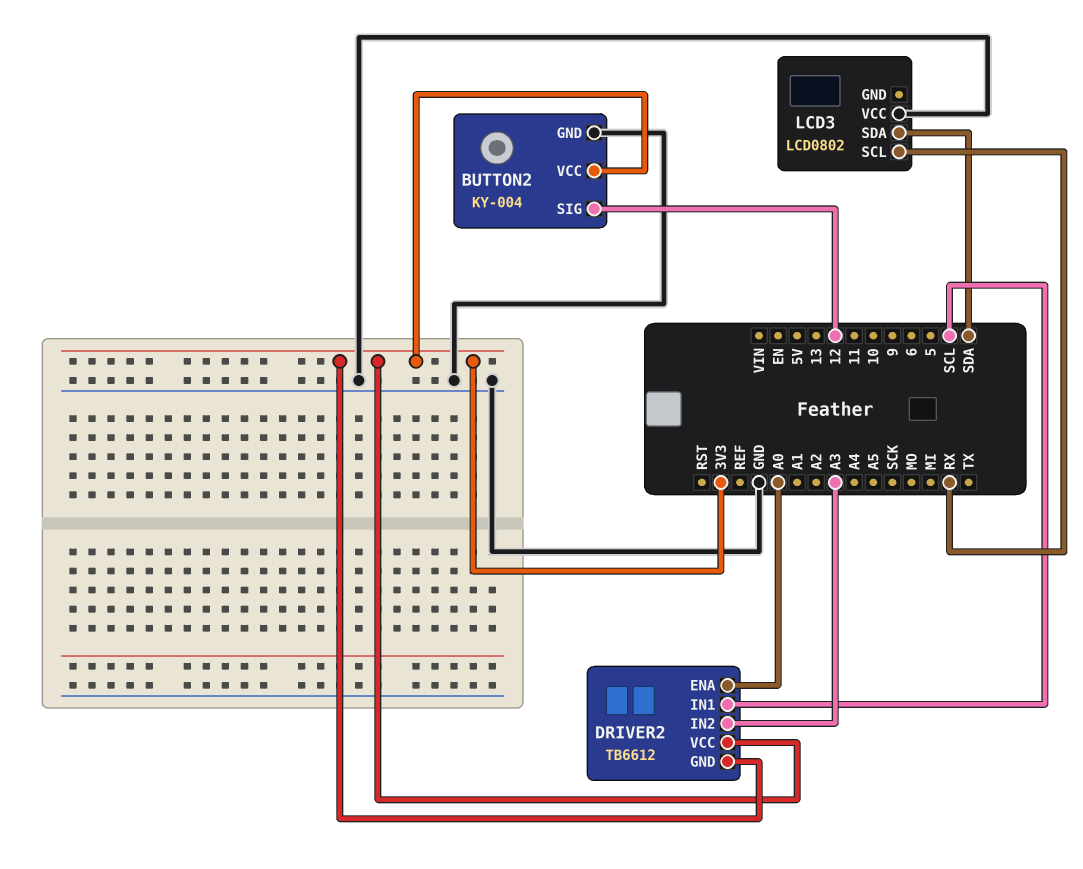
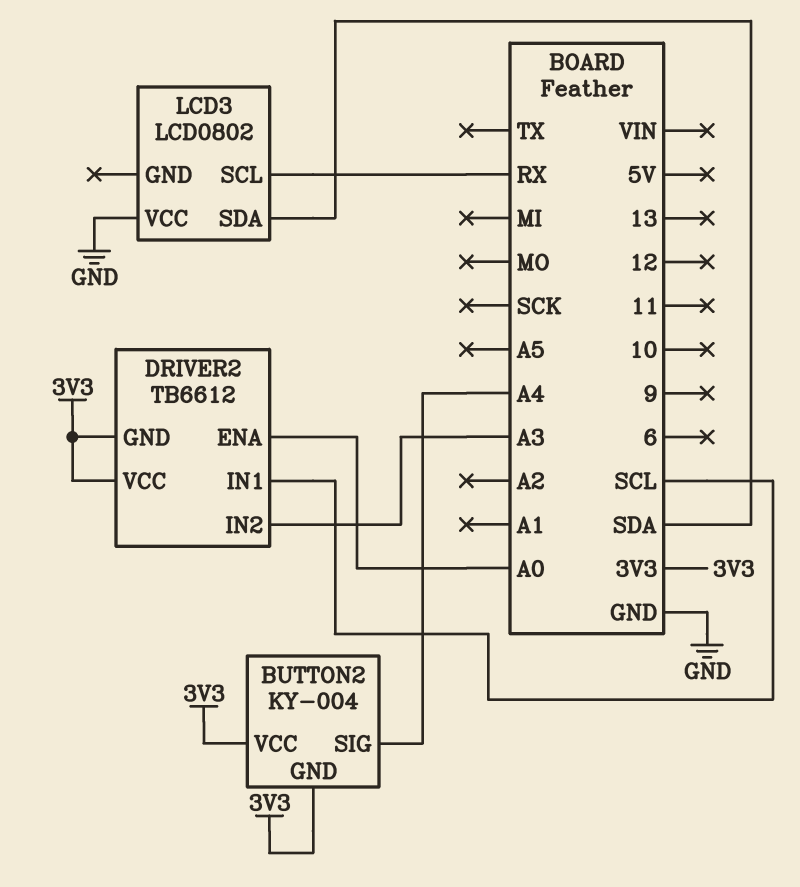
BUTTON2 pin GND: GND -> 3V3
BUTTON2 pin SIG: 12 -> A4

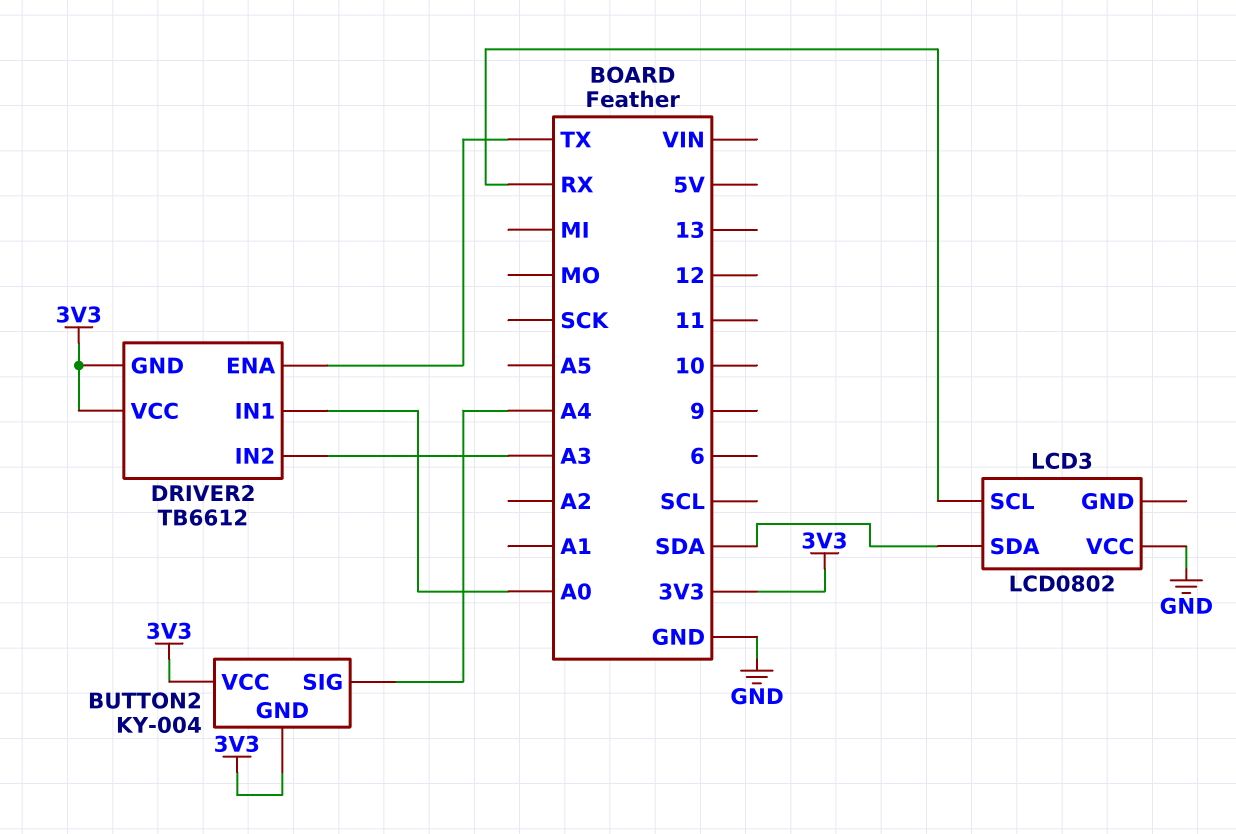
DRIVER2 pin ENA: A0 -> TX
DRIVER2 pin IN1: SCL -> A0

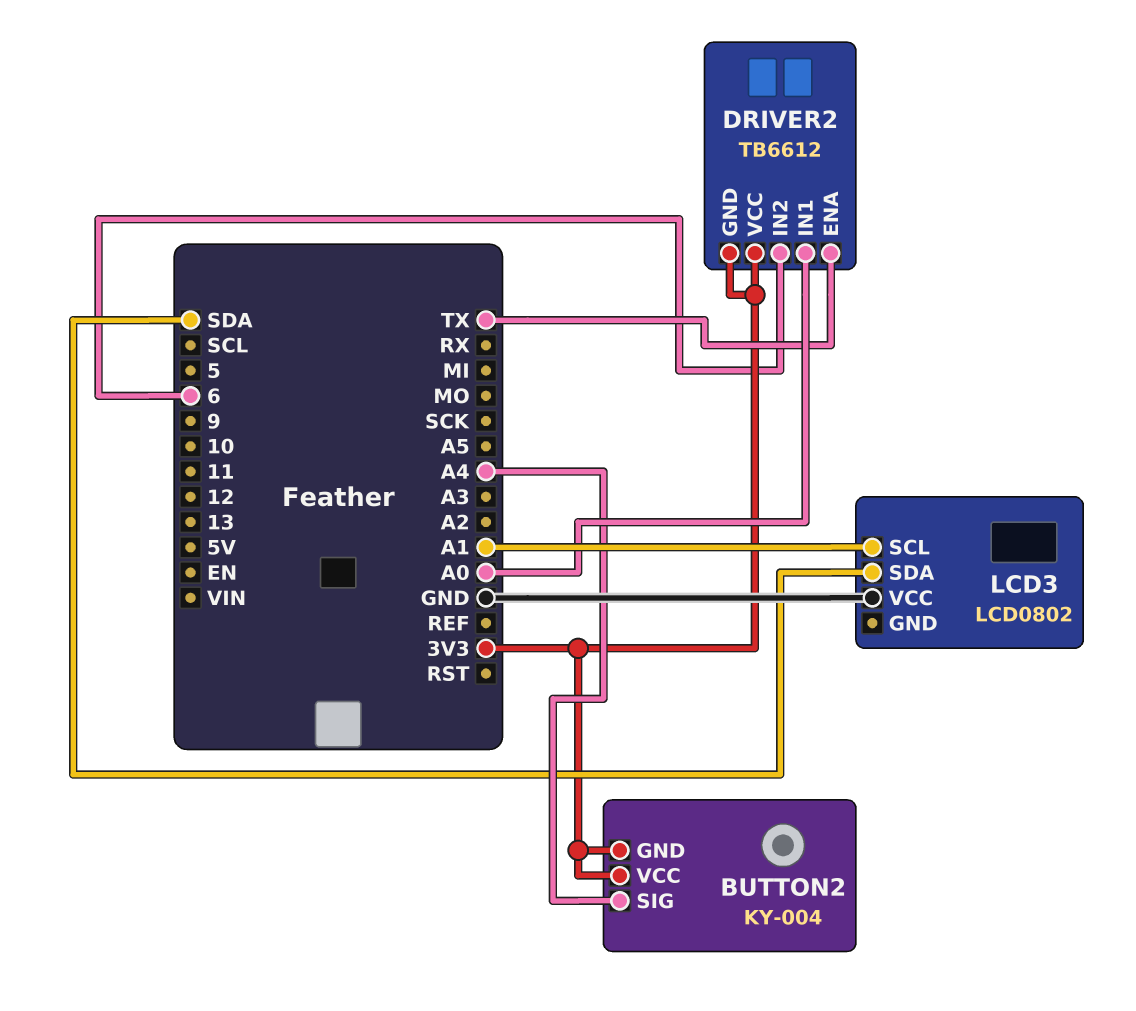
DRIVER2 pin IN2: A3 -> 6
LCD3 pin SCL: RX -> A1

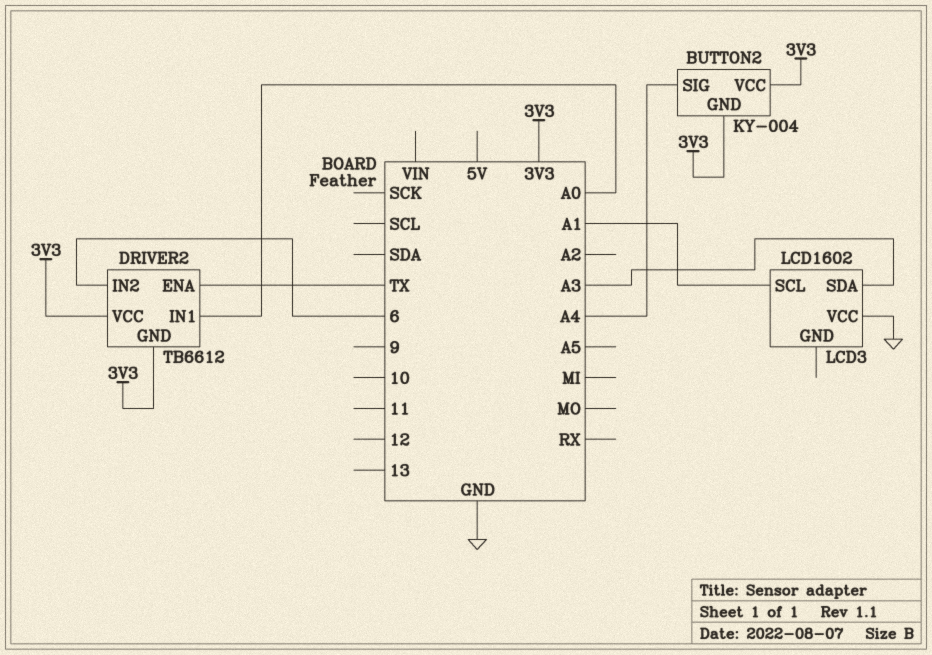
LCD3: LCD0802 -> LCD1602
LCD3 pin SDA: SDA -> A3

